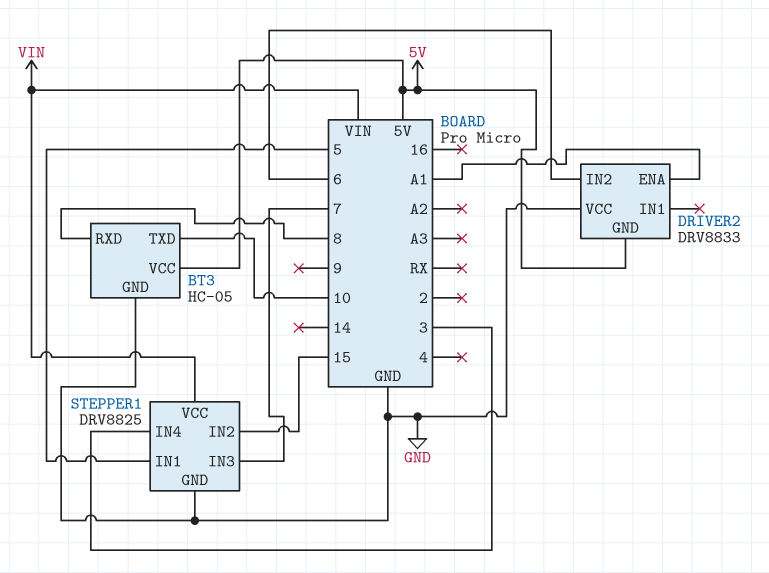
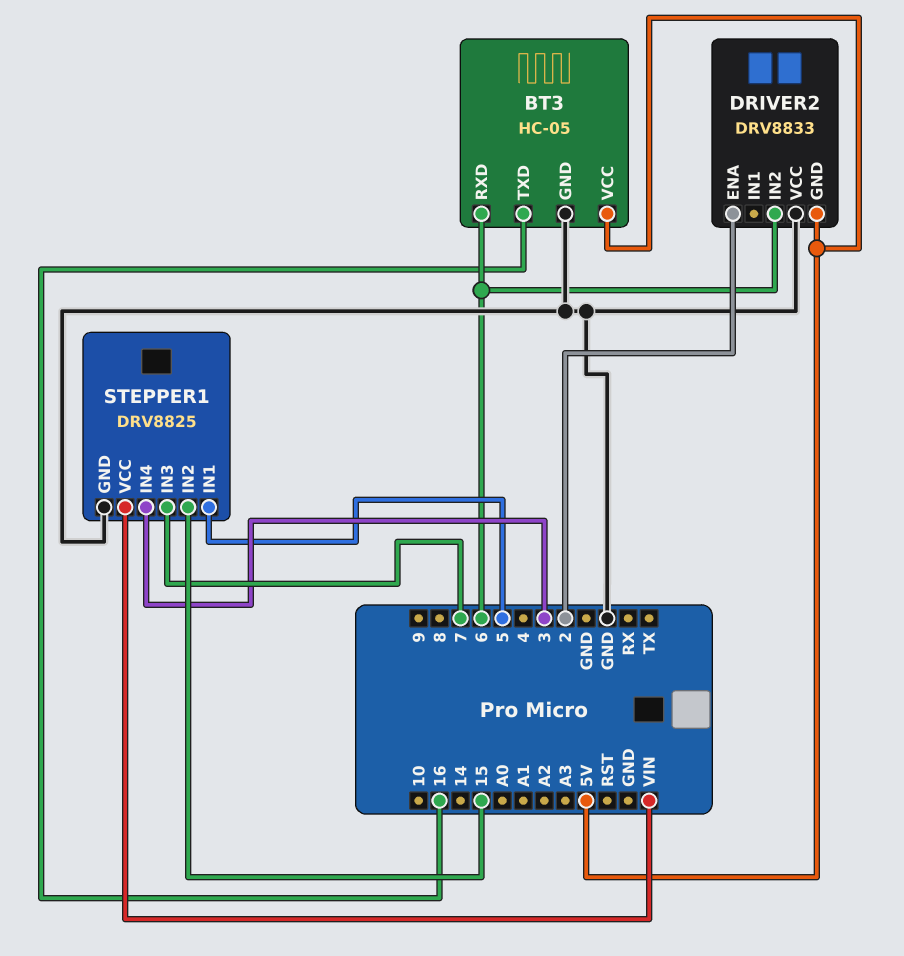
BT3 pin RXD: 8 -> 6
BT3 pin TXD: 10 -> 16
DRIVER2 pin ENA: A1 -> 2

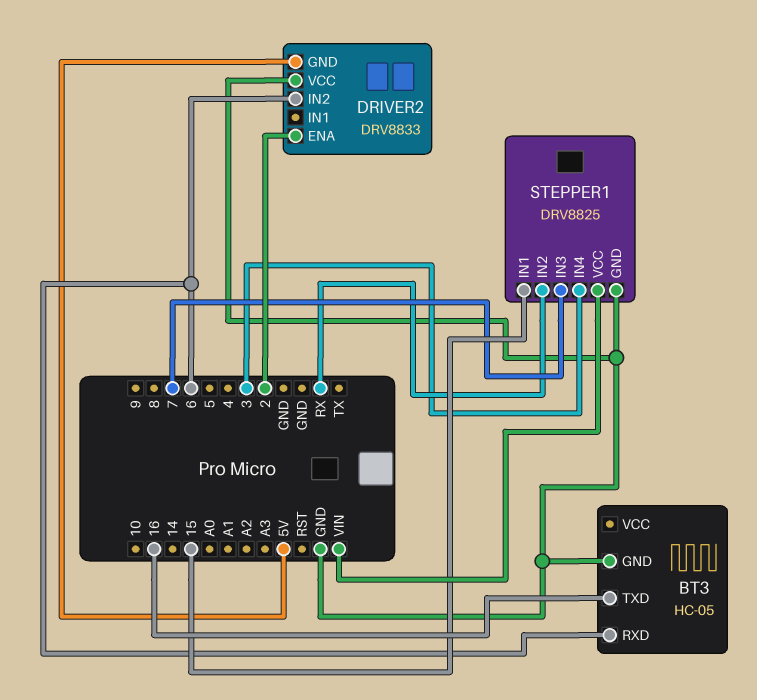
BT3 pin VCC: 5V -> none
STEPPER1 pin IN1: 5 -> 15
STEPPER1 pin IN2: 15 -> RX

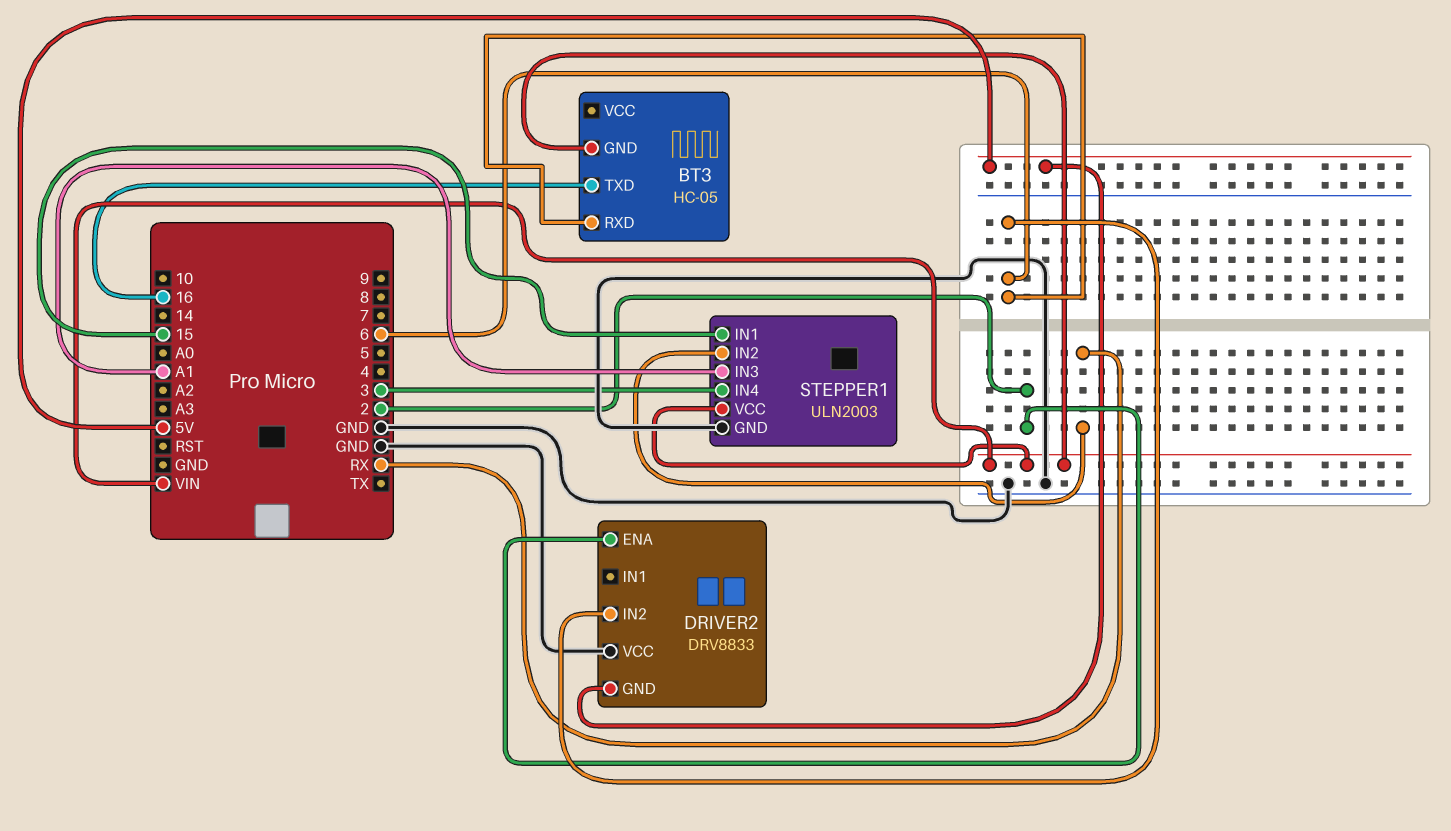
BT3 pin GND: GND -> VIN
STEPPER1: DRV8825 -> ULN2003
STEPPER1 pin IN3: 7 -> A1

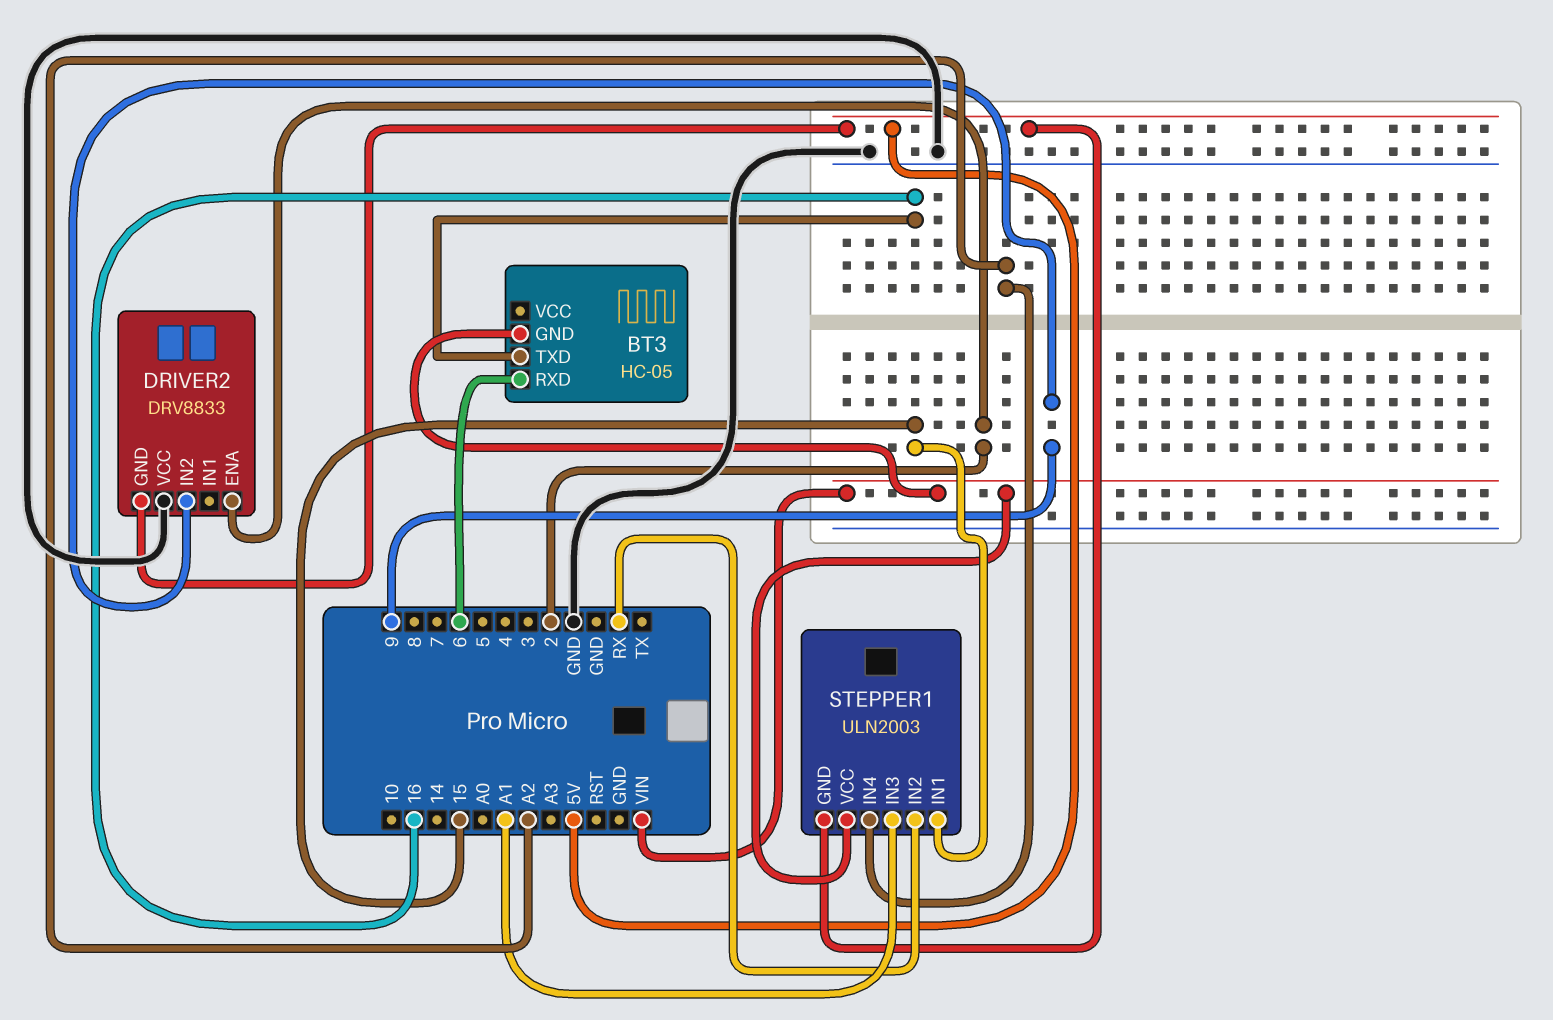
DRIVER2 pin IN2: 6 -> 9
STEPPER1 pin GND: GND -> 5V
STEPPER1 pin IN4: 3 -> A2

